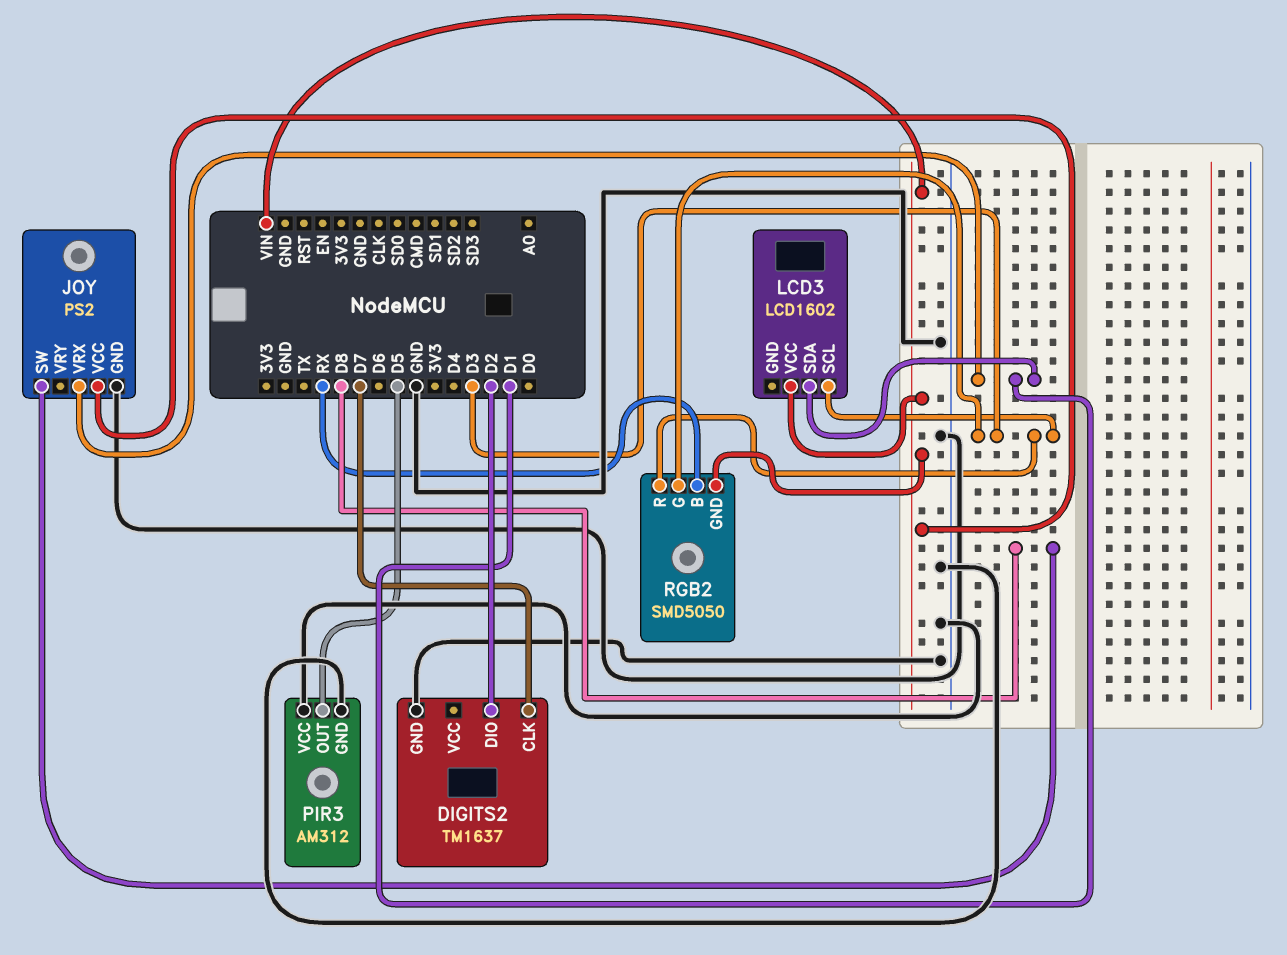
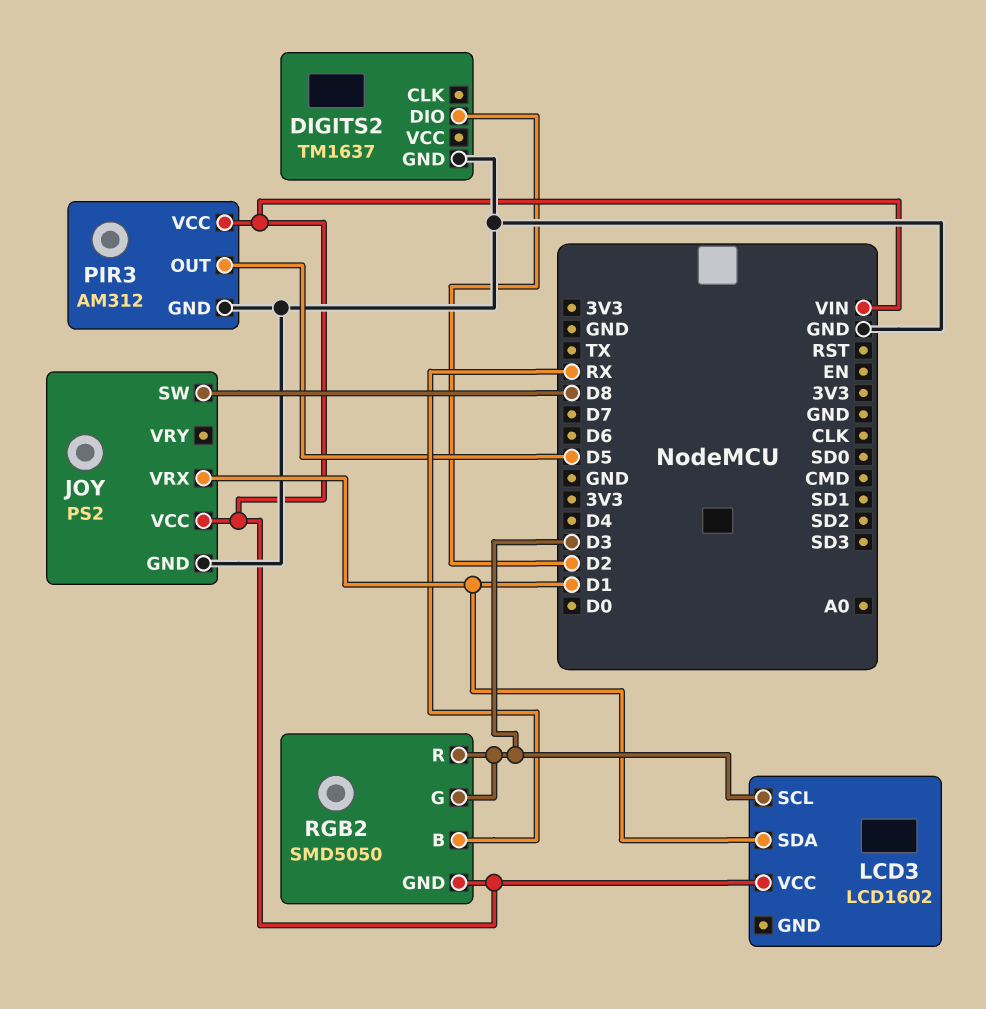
DIGITS2 pin CLK: D7 -> none
PIR3 pin VCC: GND -> VIN

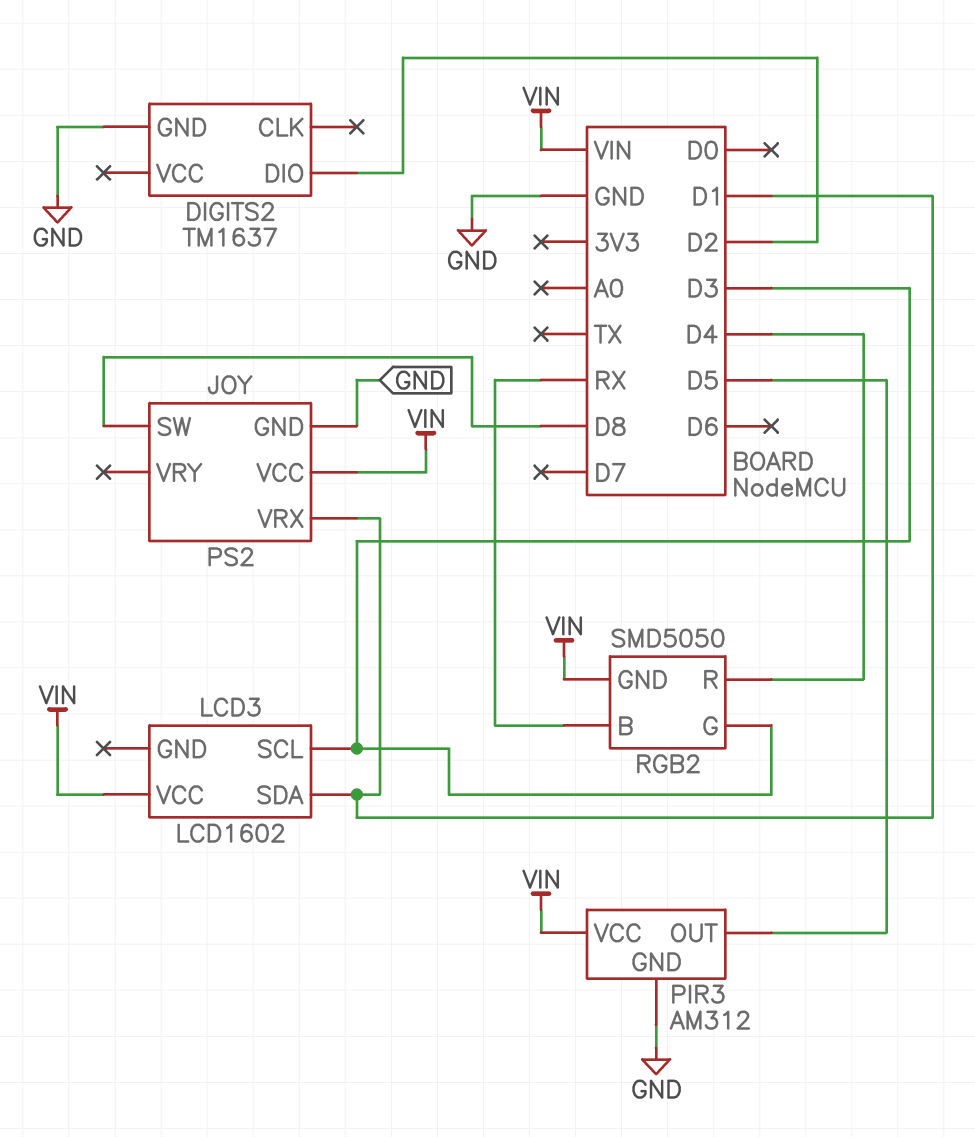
RGB2 pin R: D3 -> D4

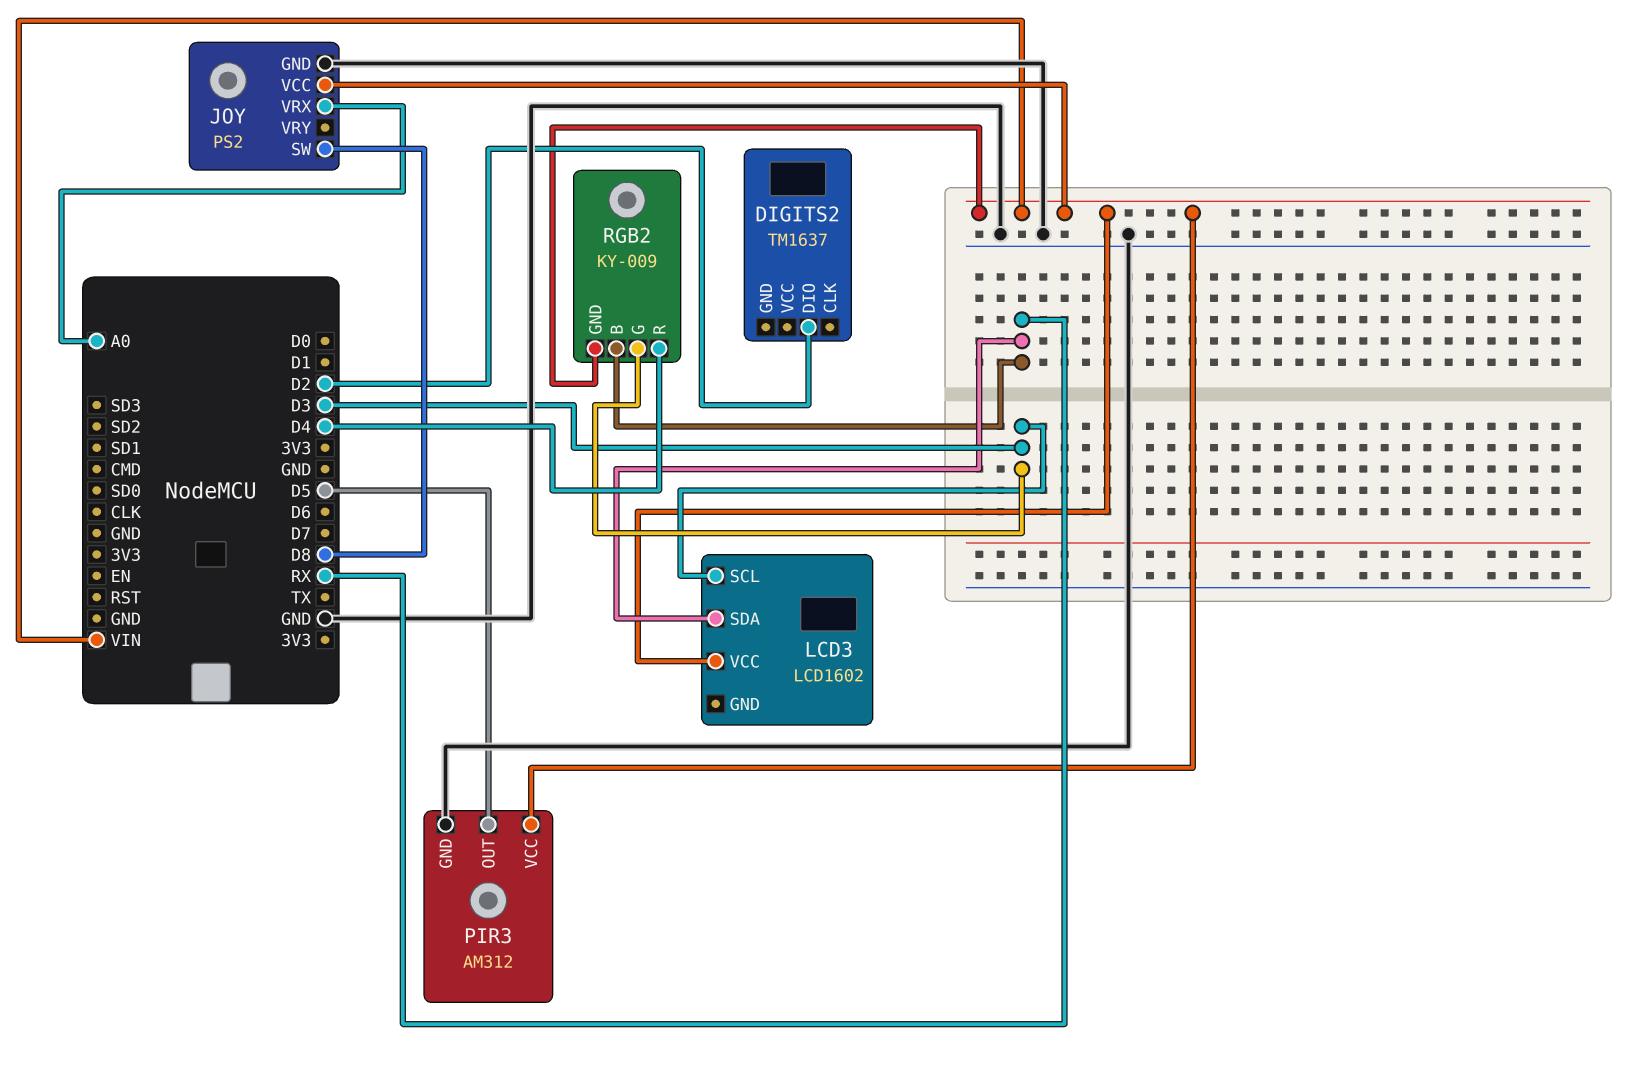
DIGITS2 pin GND: GND -> none
JOY pin VRX: D1 -> A0
LCD3 pin SDA: D1 -> RX
RGB2: SMD5050 -> KY-009

